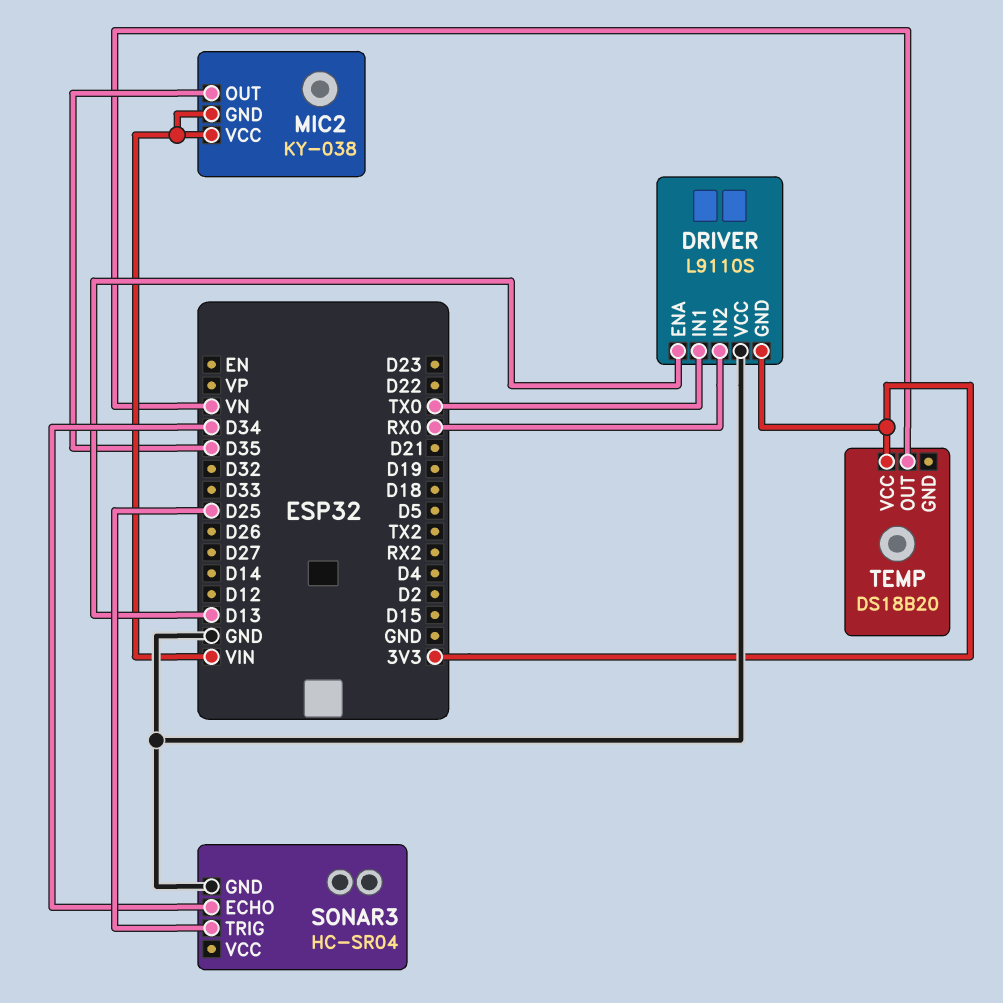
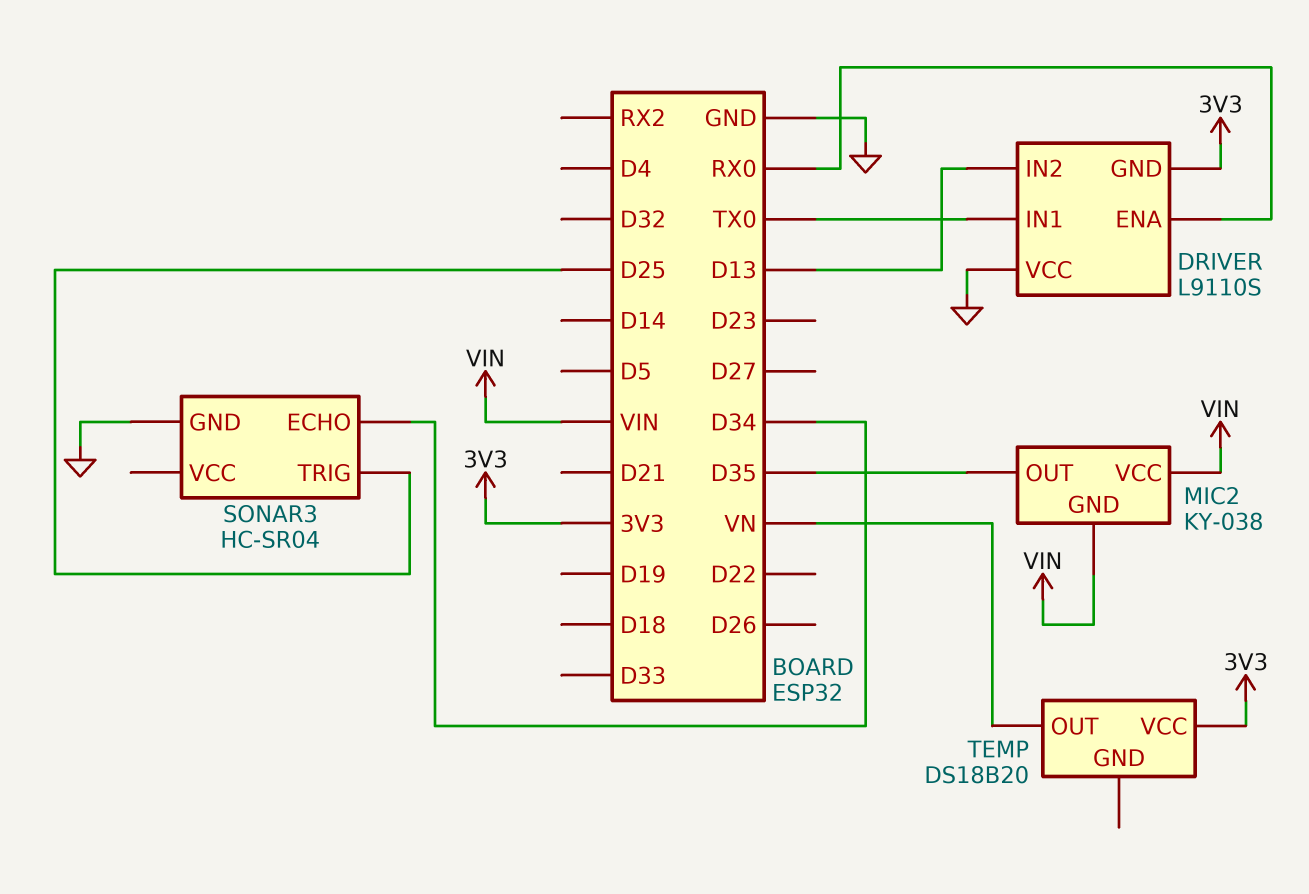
DRIVER pin ENA: D13 -> RX0
DRIVER pin IN2: RX0 -> D13

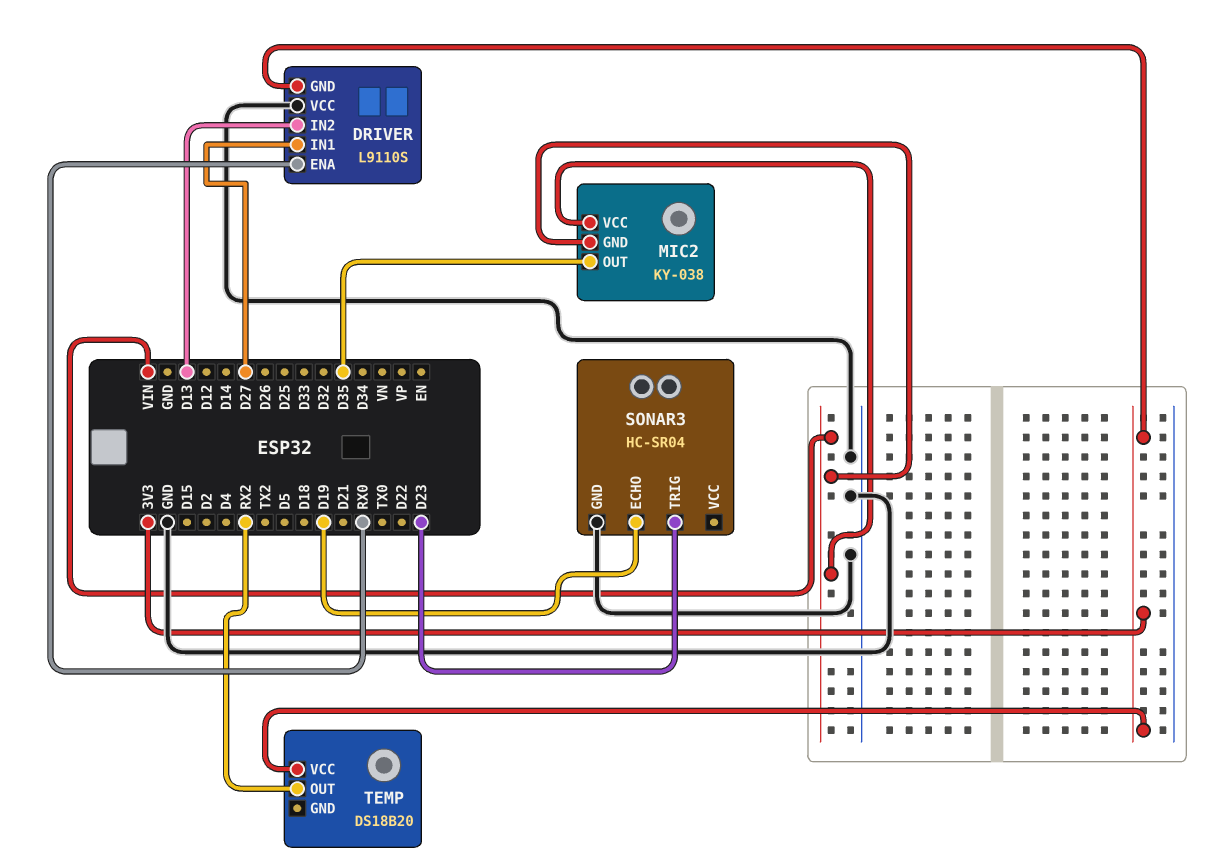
DRIVER pin IN1: TX0 -> D27
SONAR3 pin ECHO: D34 -> D19
SONAR3 pin TRIG: D25 -> D23
TEMP pin OUT: VN -> RX2

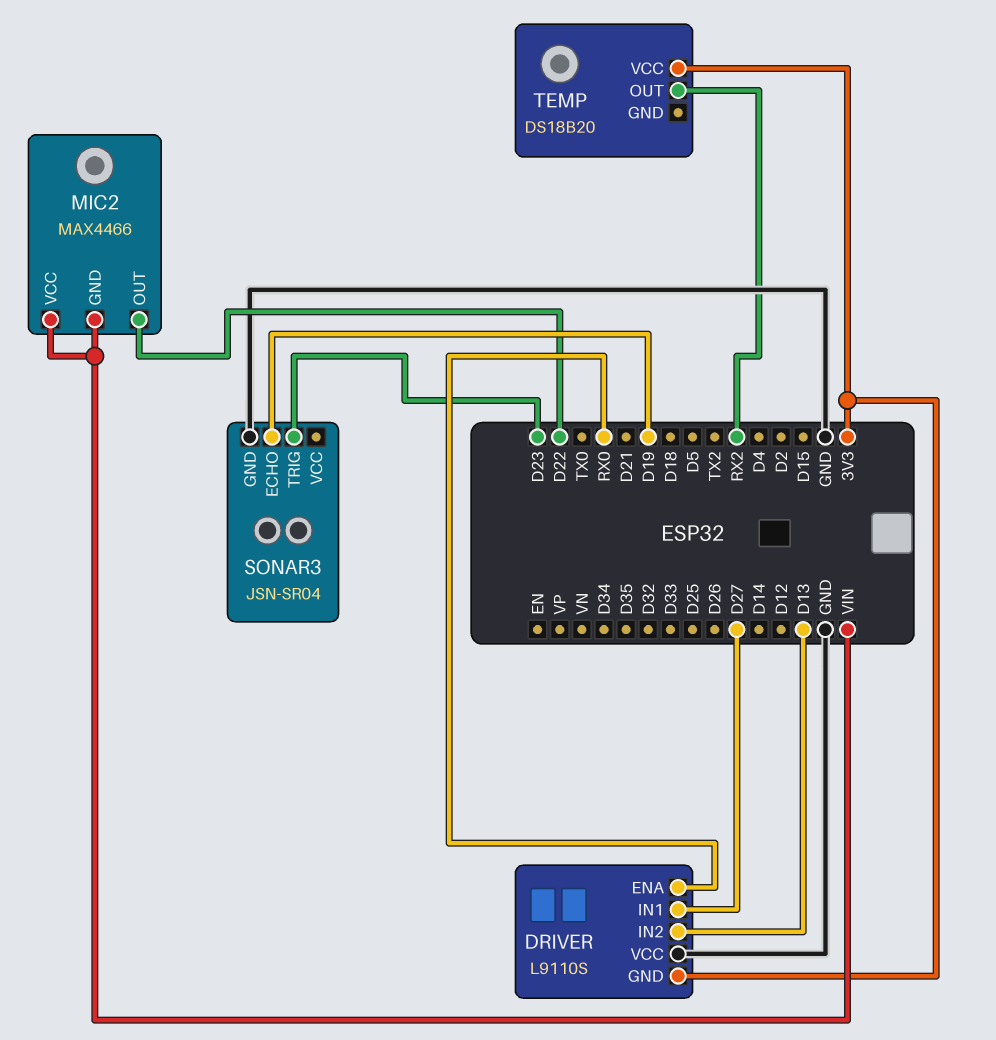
MIC2: KY-038 -> MAX4466
MIC2 pin OUT: D35 -> D22
SONAR3: HC-SR04 -> JSN-SR04

